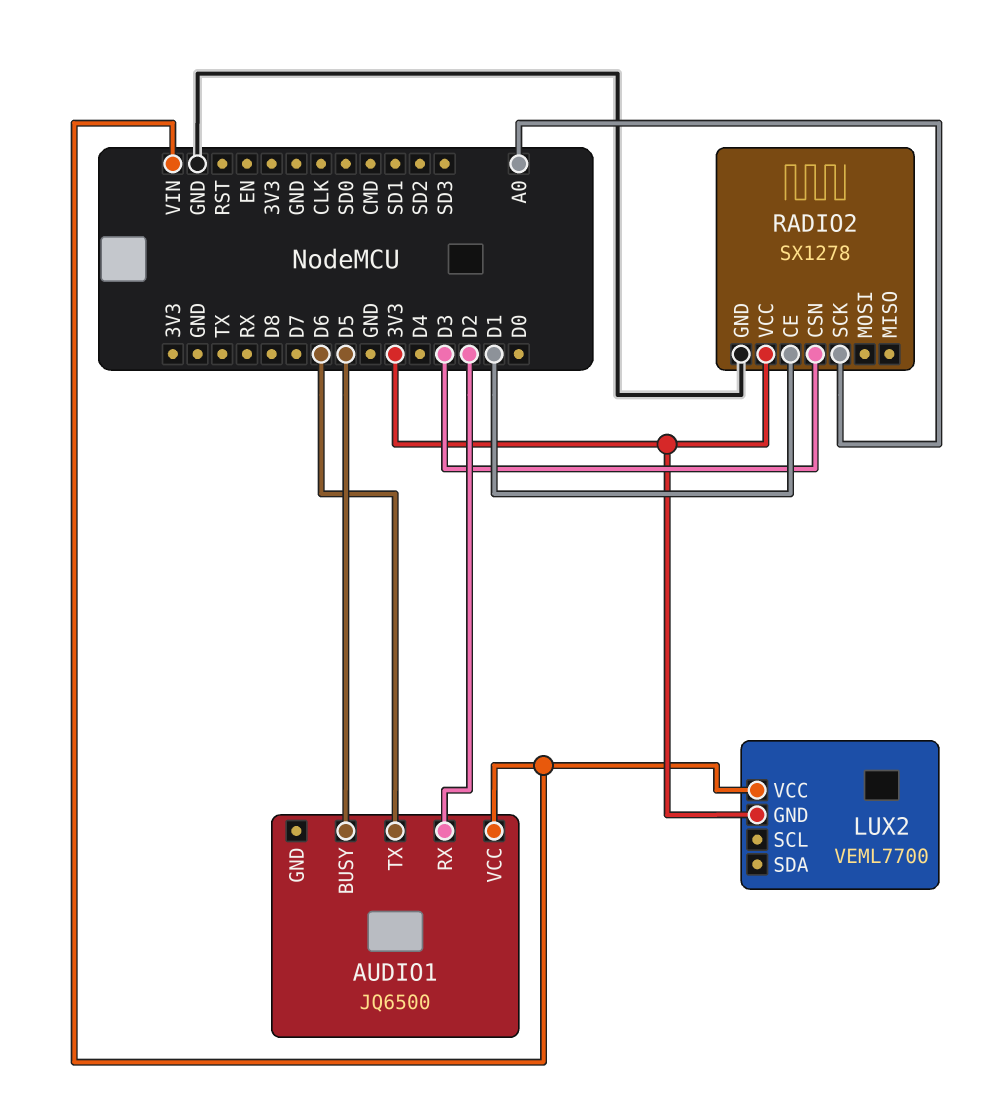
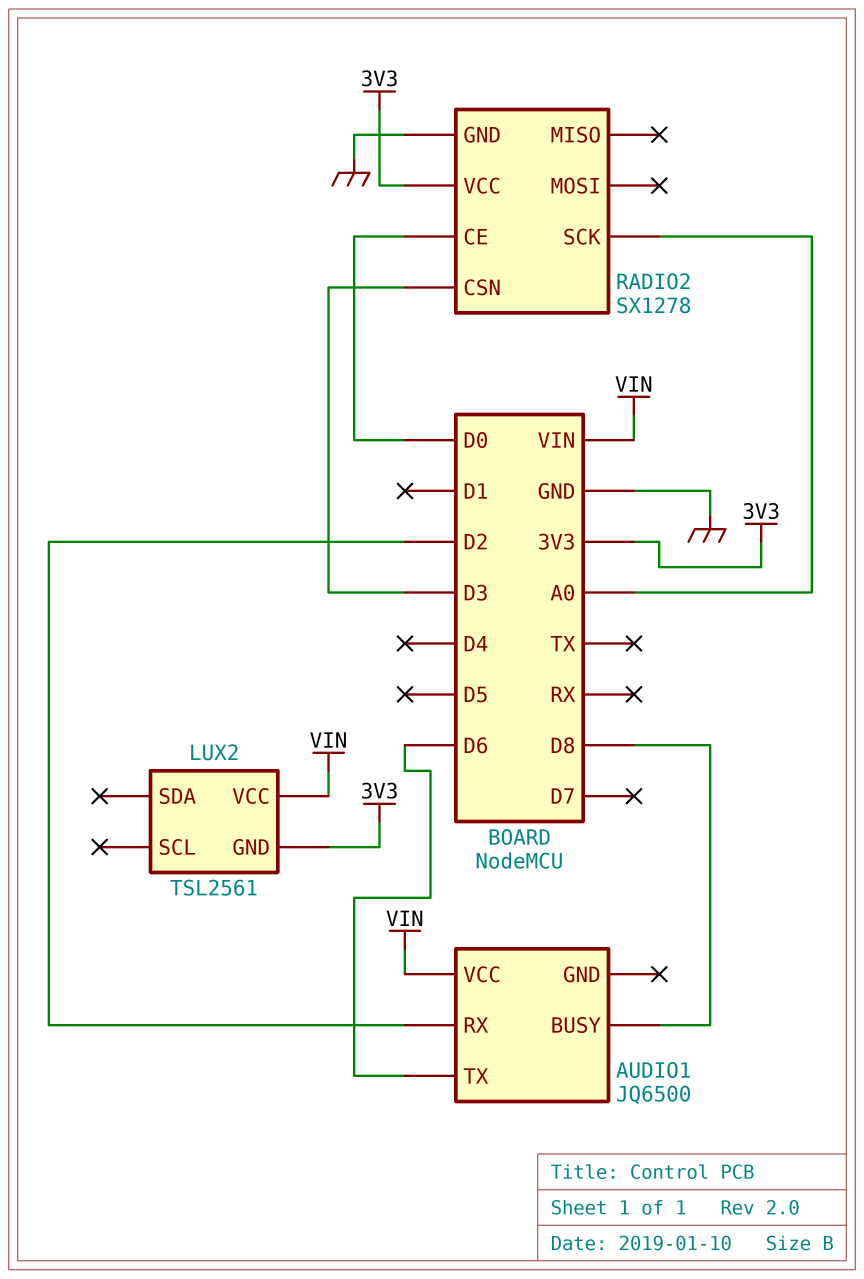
AUDIO1 pin BUSY: D5 -> D8
LUX2: VEML7700 -> TSL2561
RADIO2 pin CE: D1 -> D0

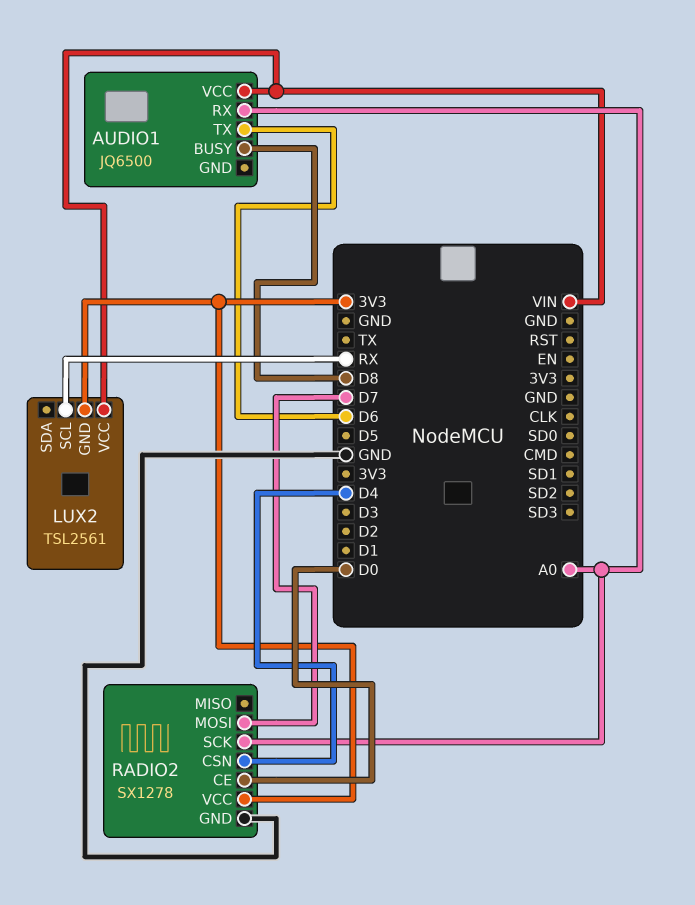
AUDIO1 pin RX: D2 -> A0
LUX2 pin SCL: none -> RX
RADIO2 pin CSN: D3 -> D4
RADIO2 pin MOSI: none -> D7

